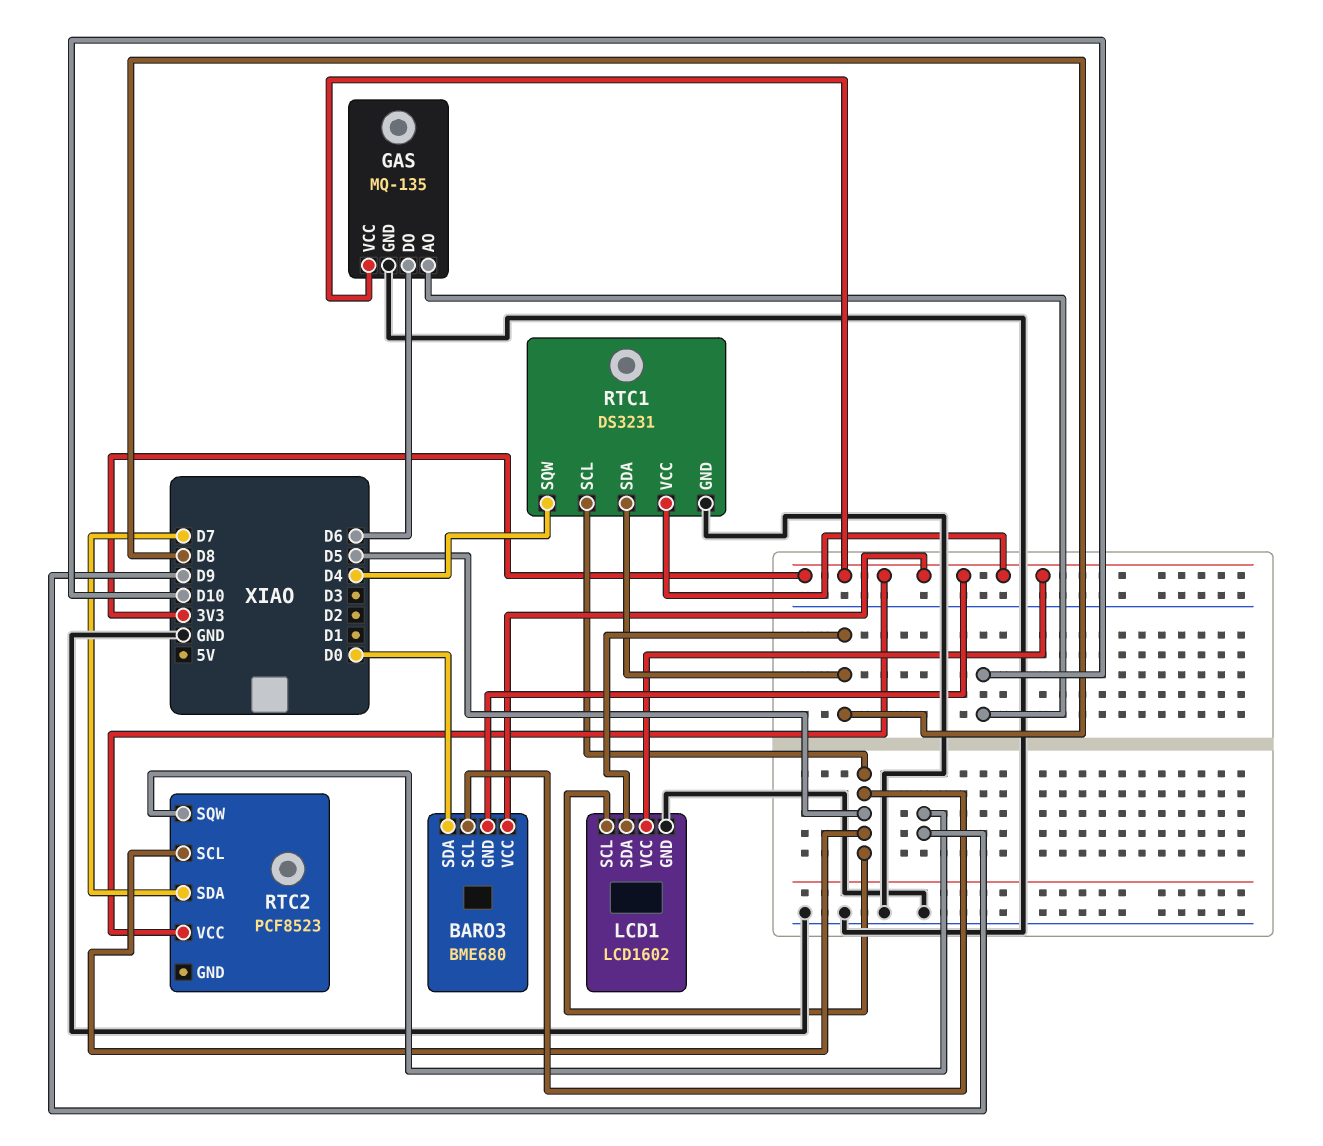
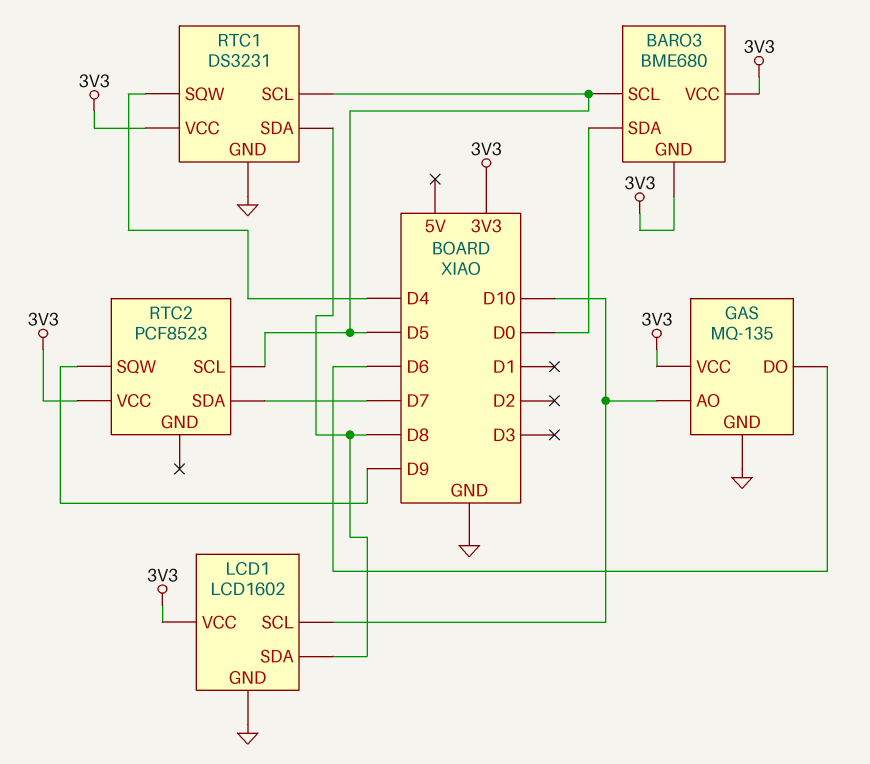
LCD1 pin SCL: D5 -> D10

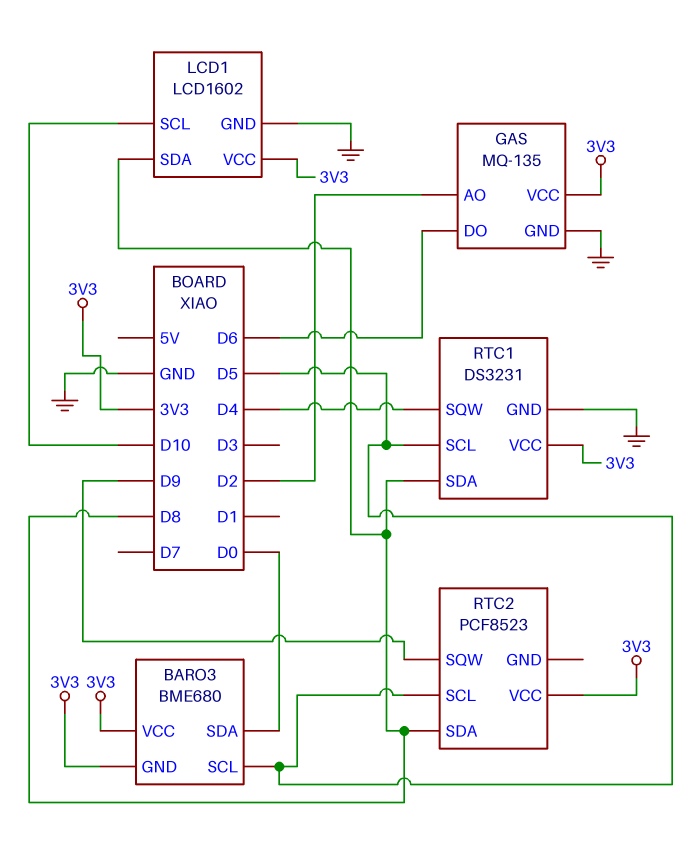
GAS pin AO: D10 -> D2
RTC2 pin SDA: D7 -> D8

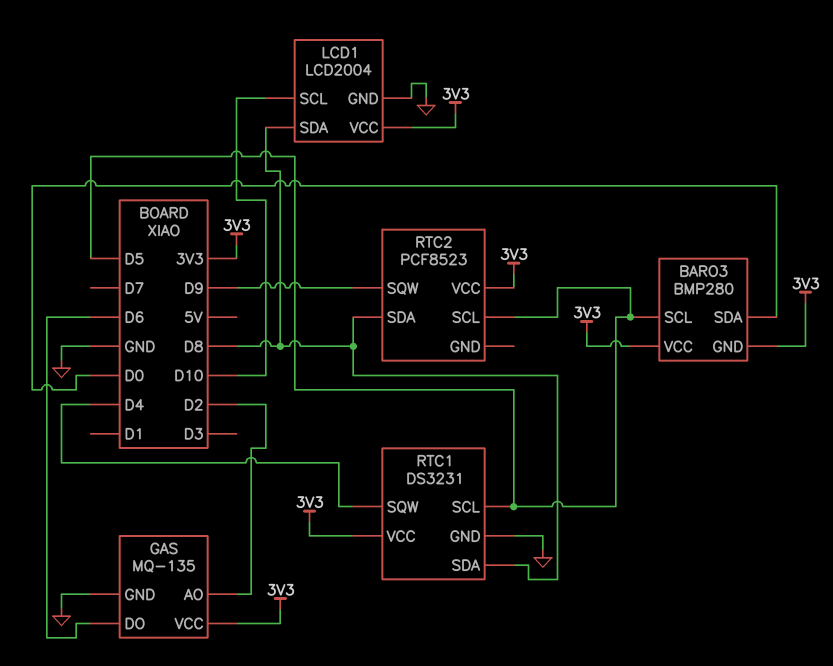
BARO3: BME680 -> BMP280
LCD1: LCD1602 -> LCD2004

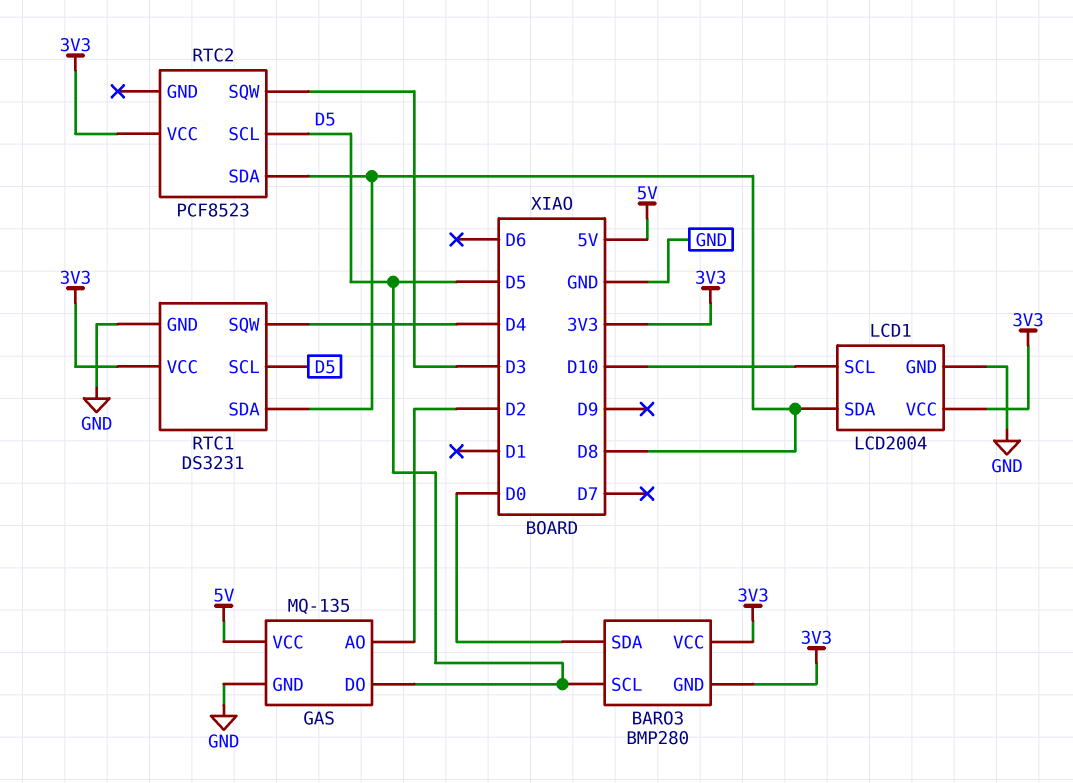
GAS pin DO: D6 -> D5
GAS pin VCC: 3V3 -> 5V
RTC2 pin SQW: D9 -> D3

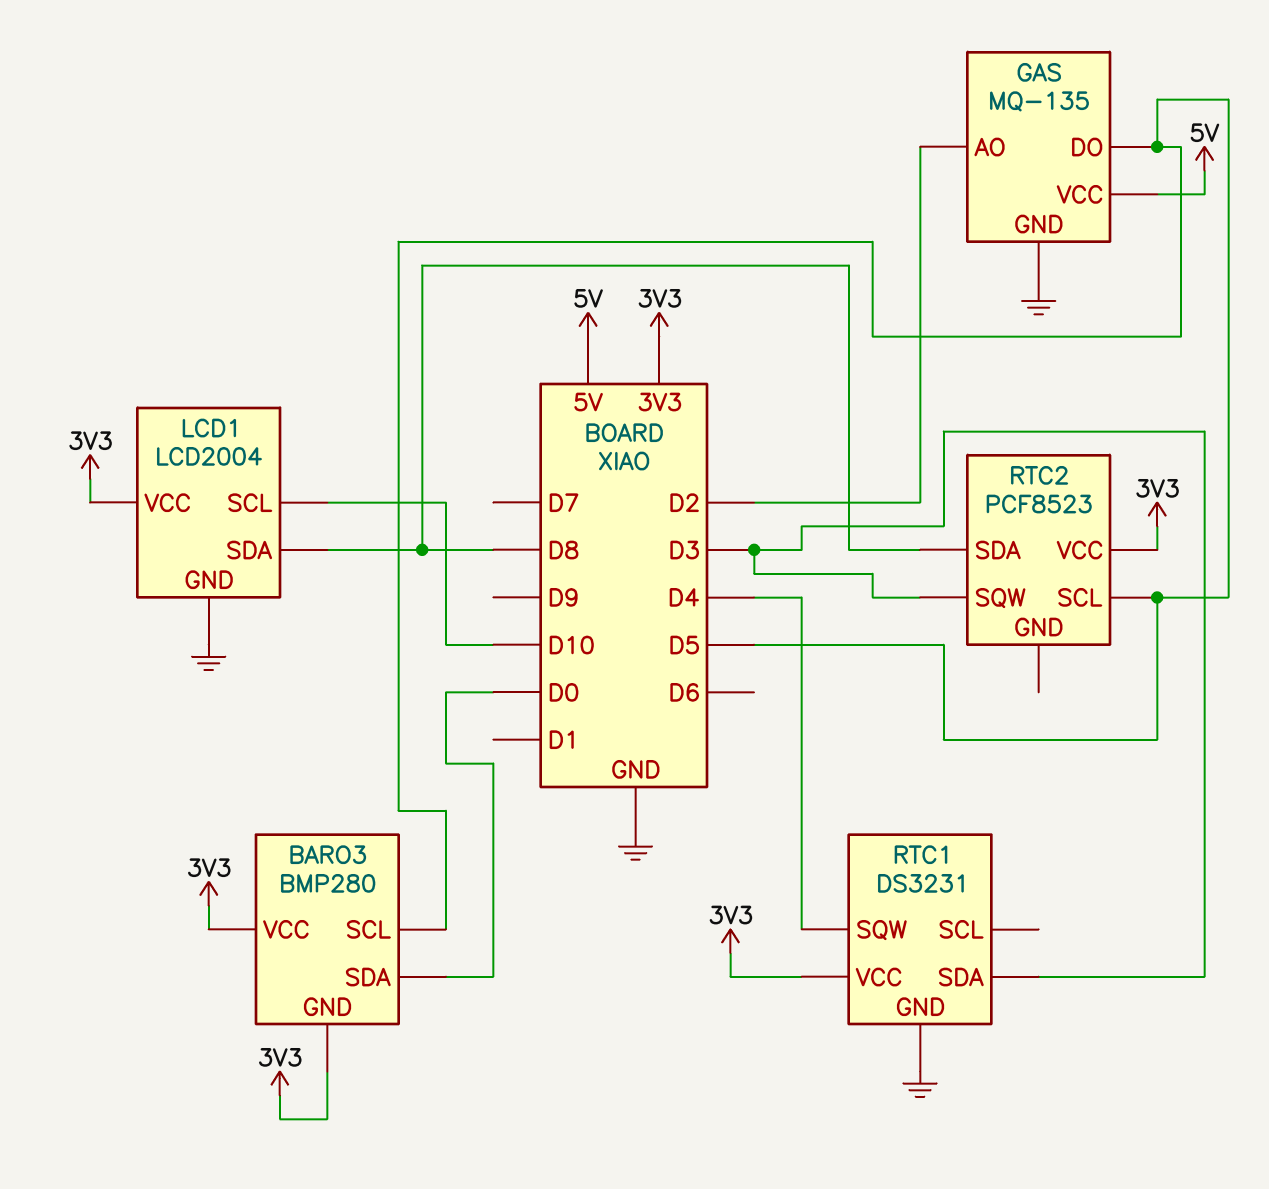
RTC1 pin SCL: D5 -> none
RTC1 pin SDA: D8 -> D3

